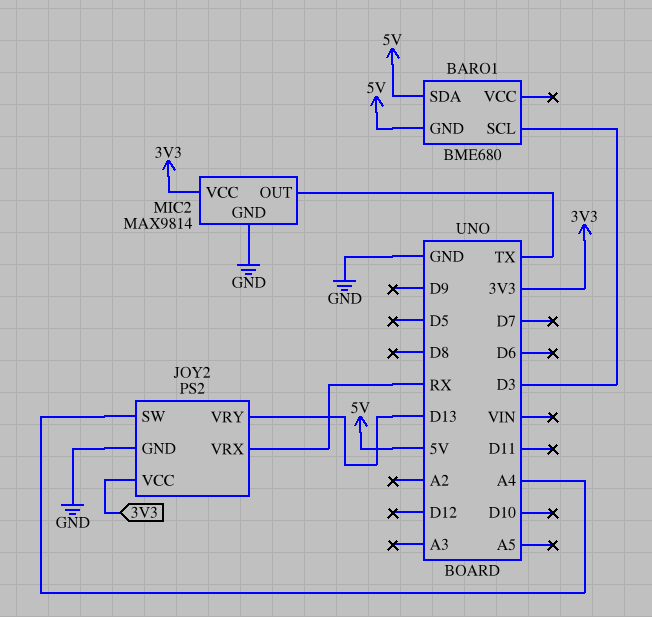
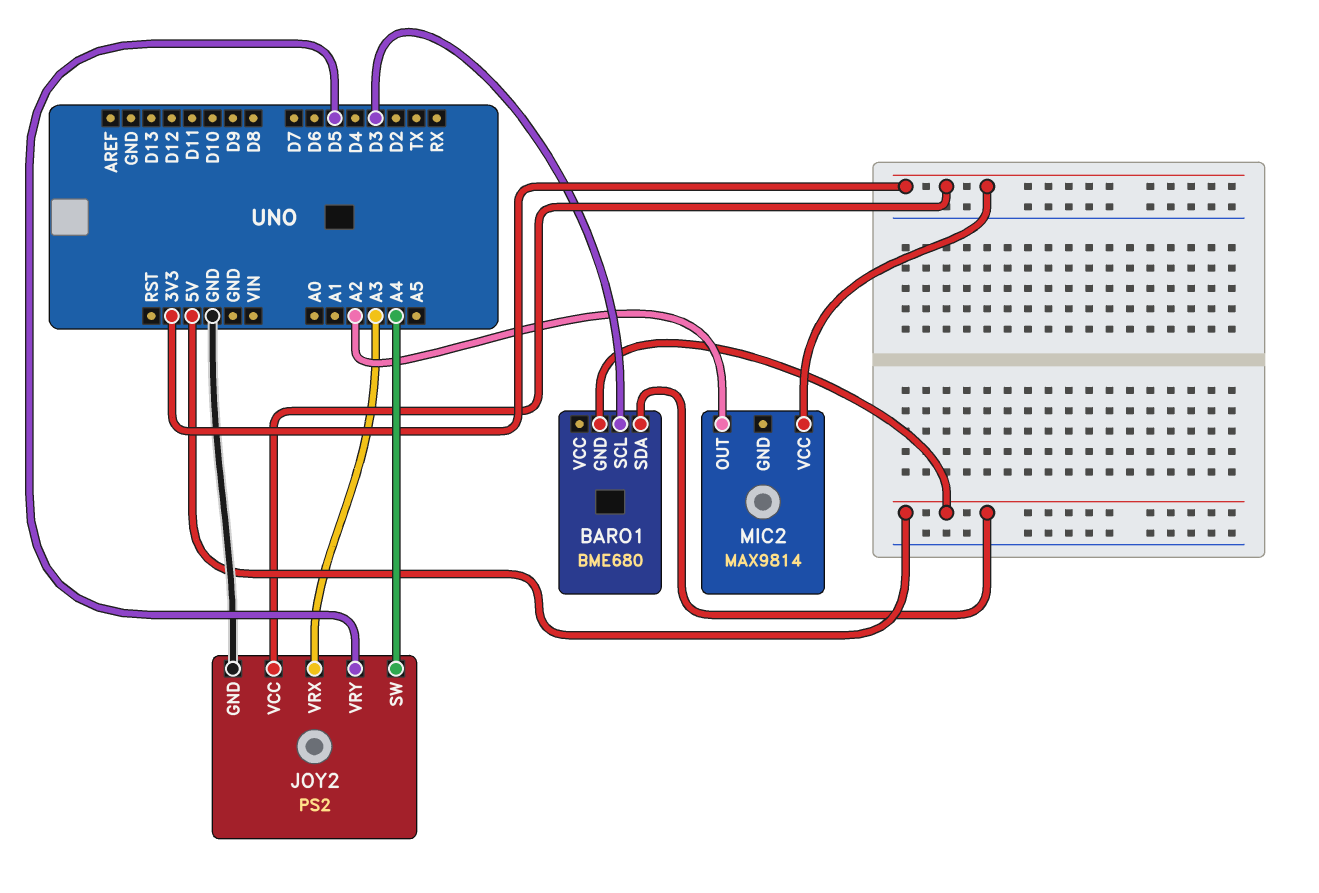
JOY2 pin VRX: RX -> A3
JOY2 pin VRY: D13 -> D5
MIC2 pin GND: GND -> none
MIC2 pin OUT: TX -> A2

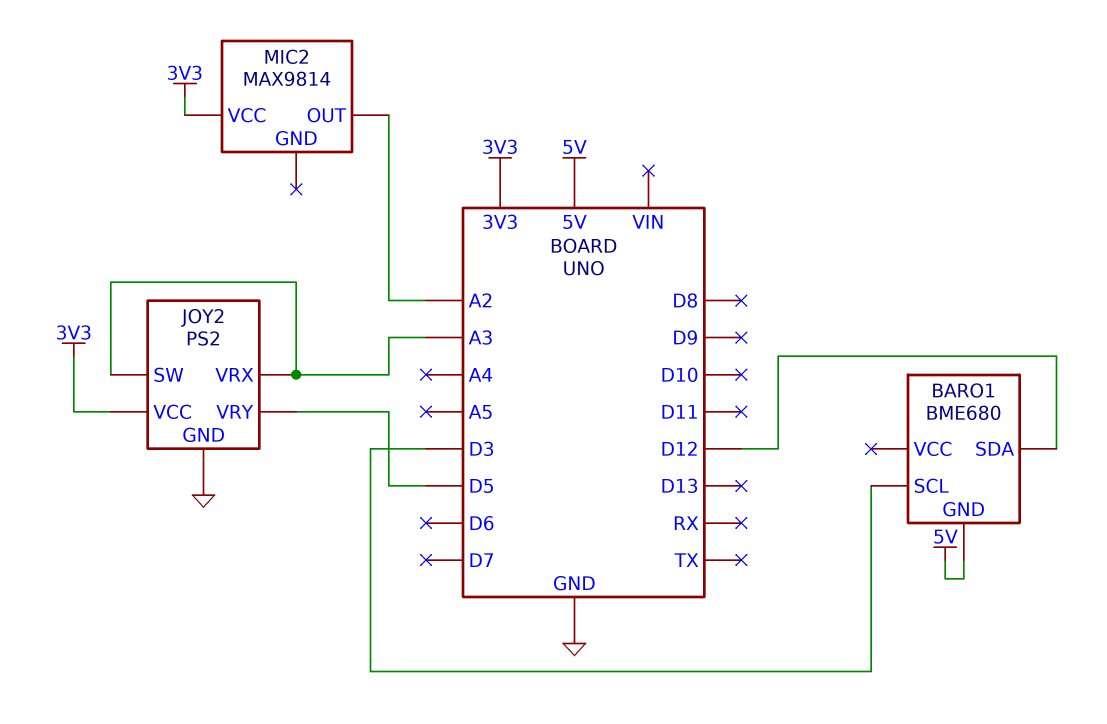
BARO1 pin SDA: 5V -> D12
JOY2 pin SW: A4 -> A3

